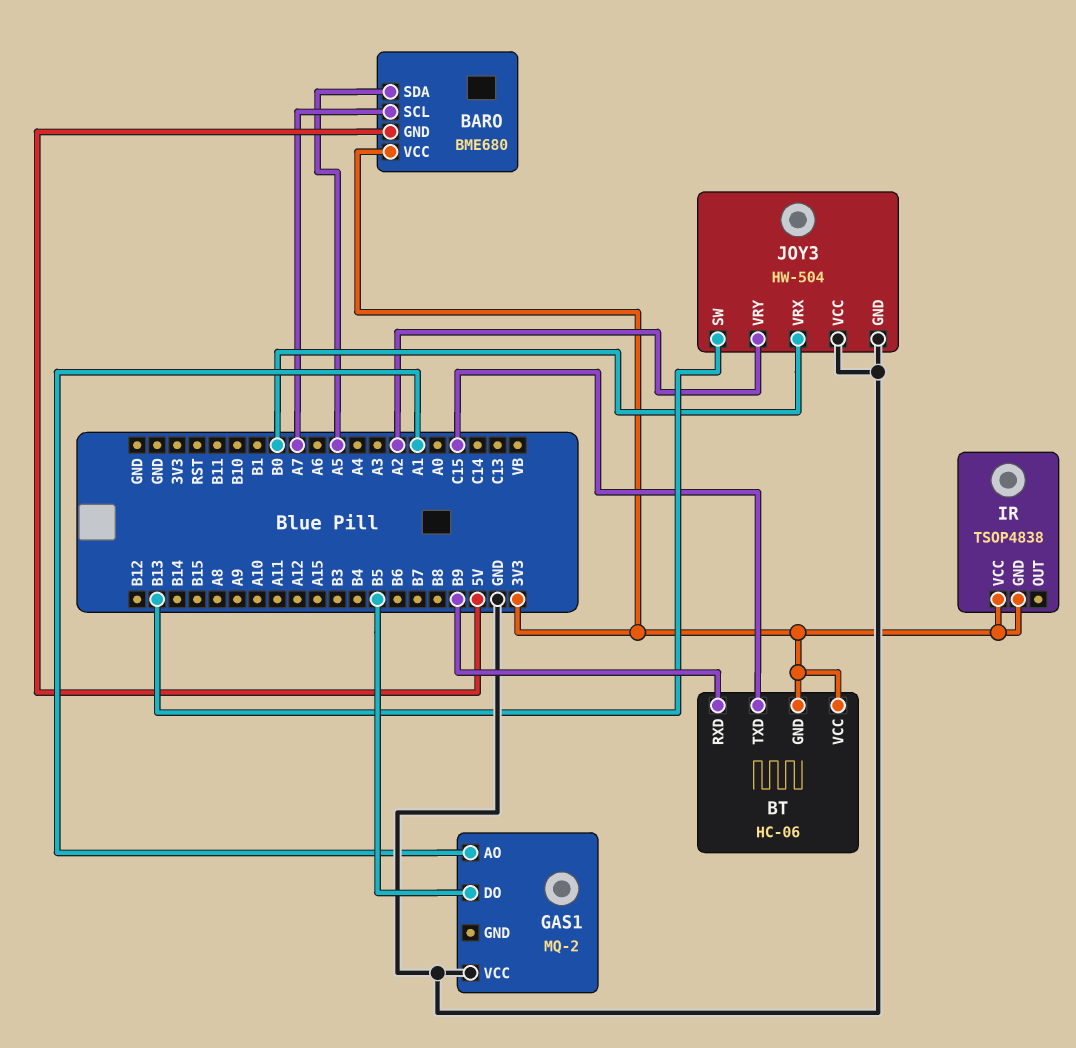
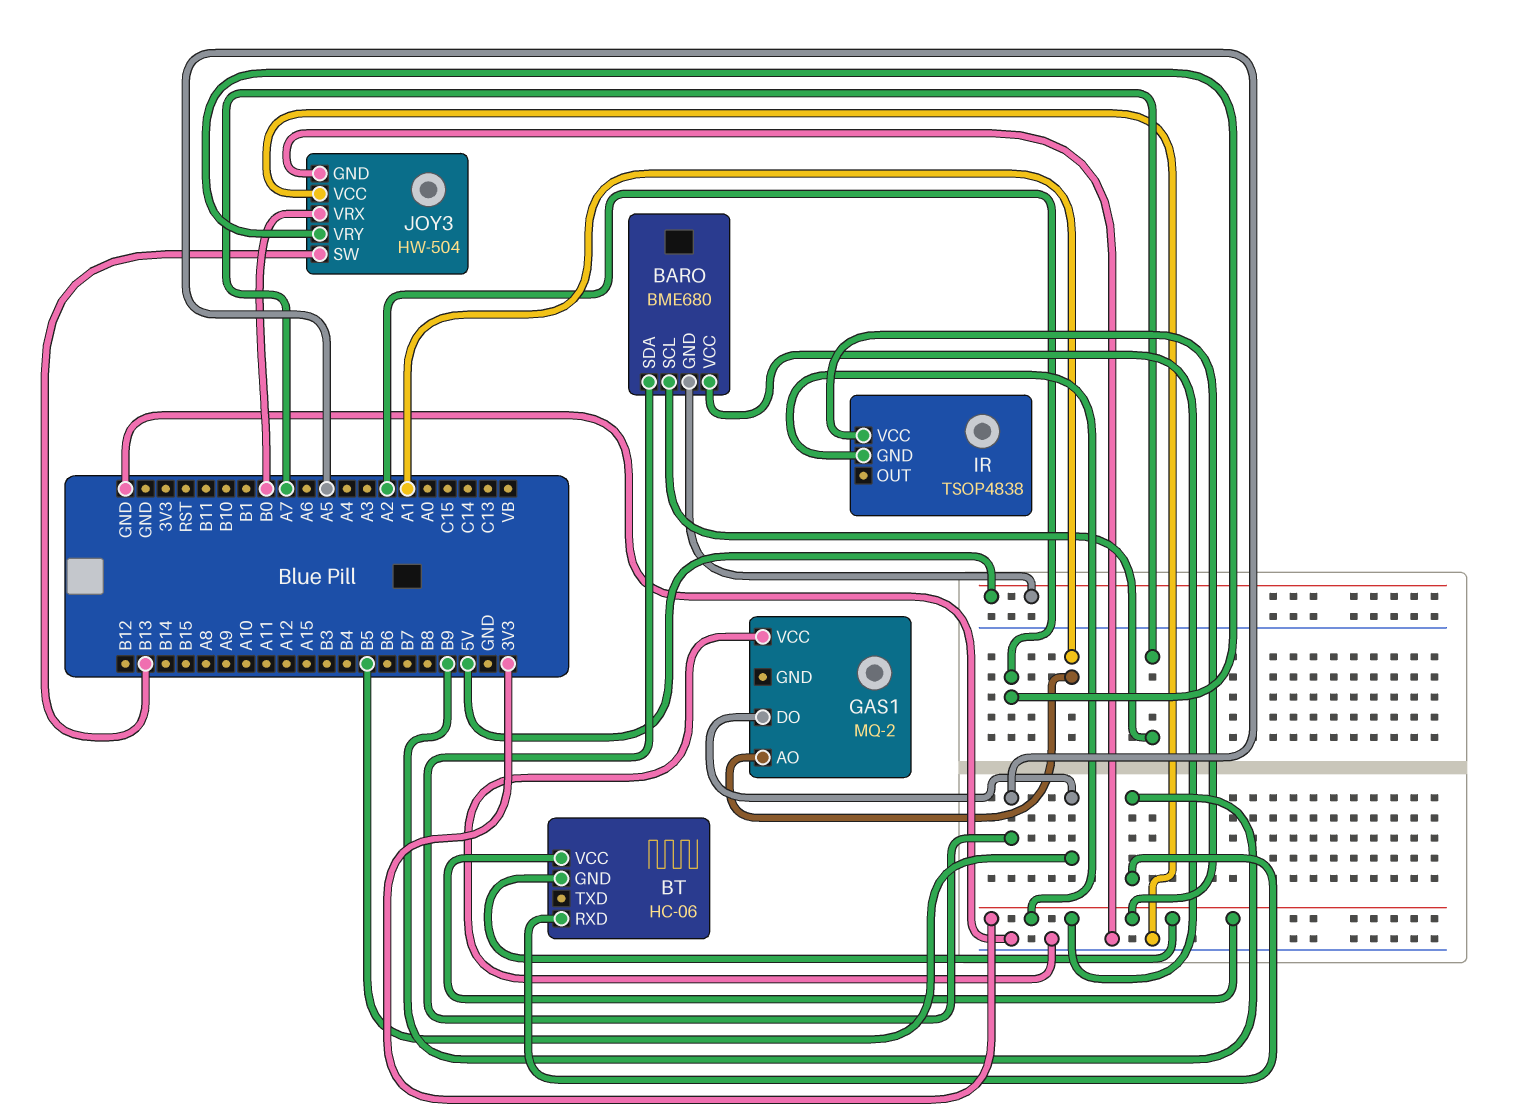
BT pin TXD: C15 -> none

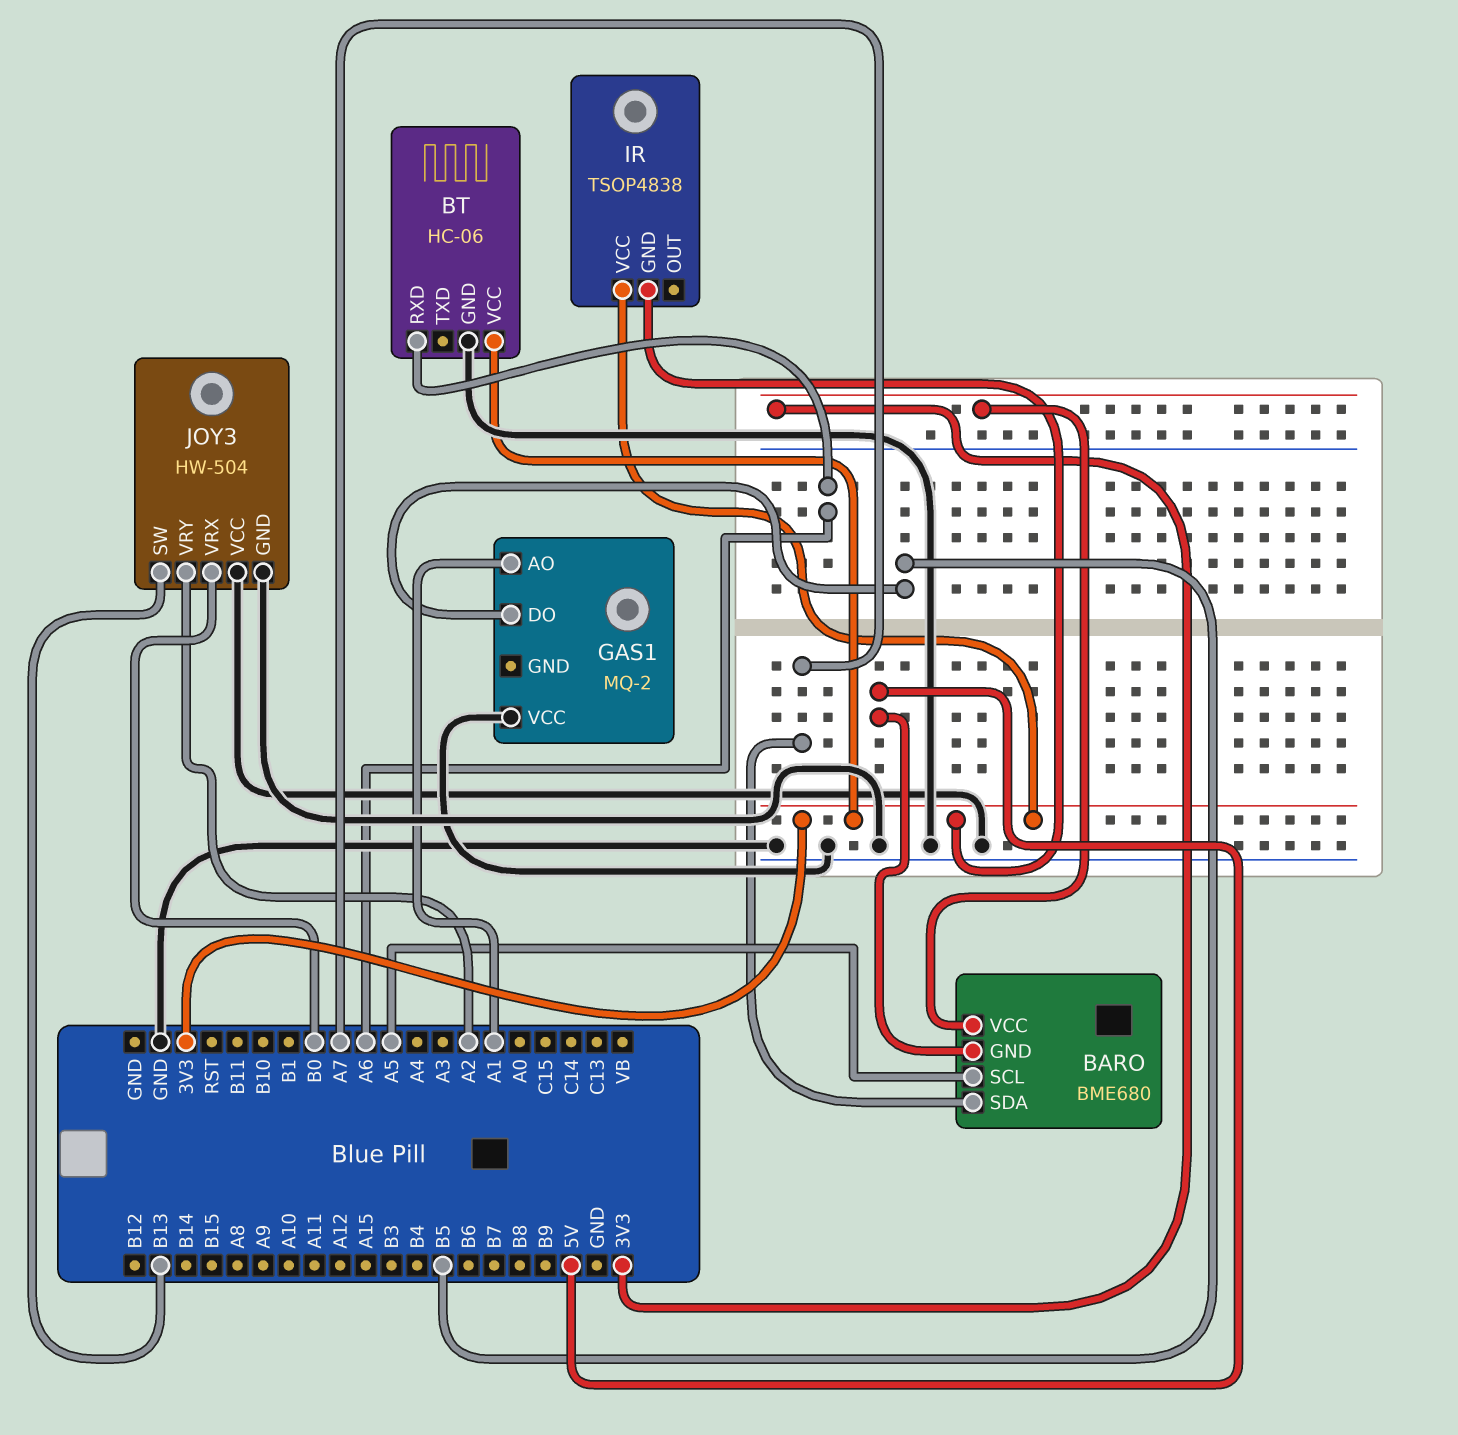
BARO pin SCL: A7 -> A5
BARO pin SDA: A5 -> A7
BT pin GND: 3V3 -> GND
BT pin RXD: B9 -> A6

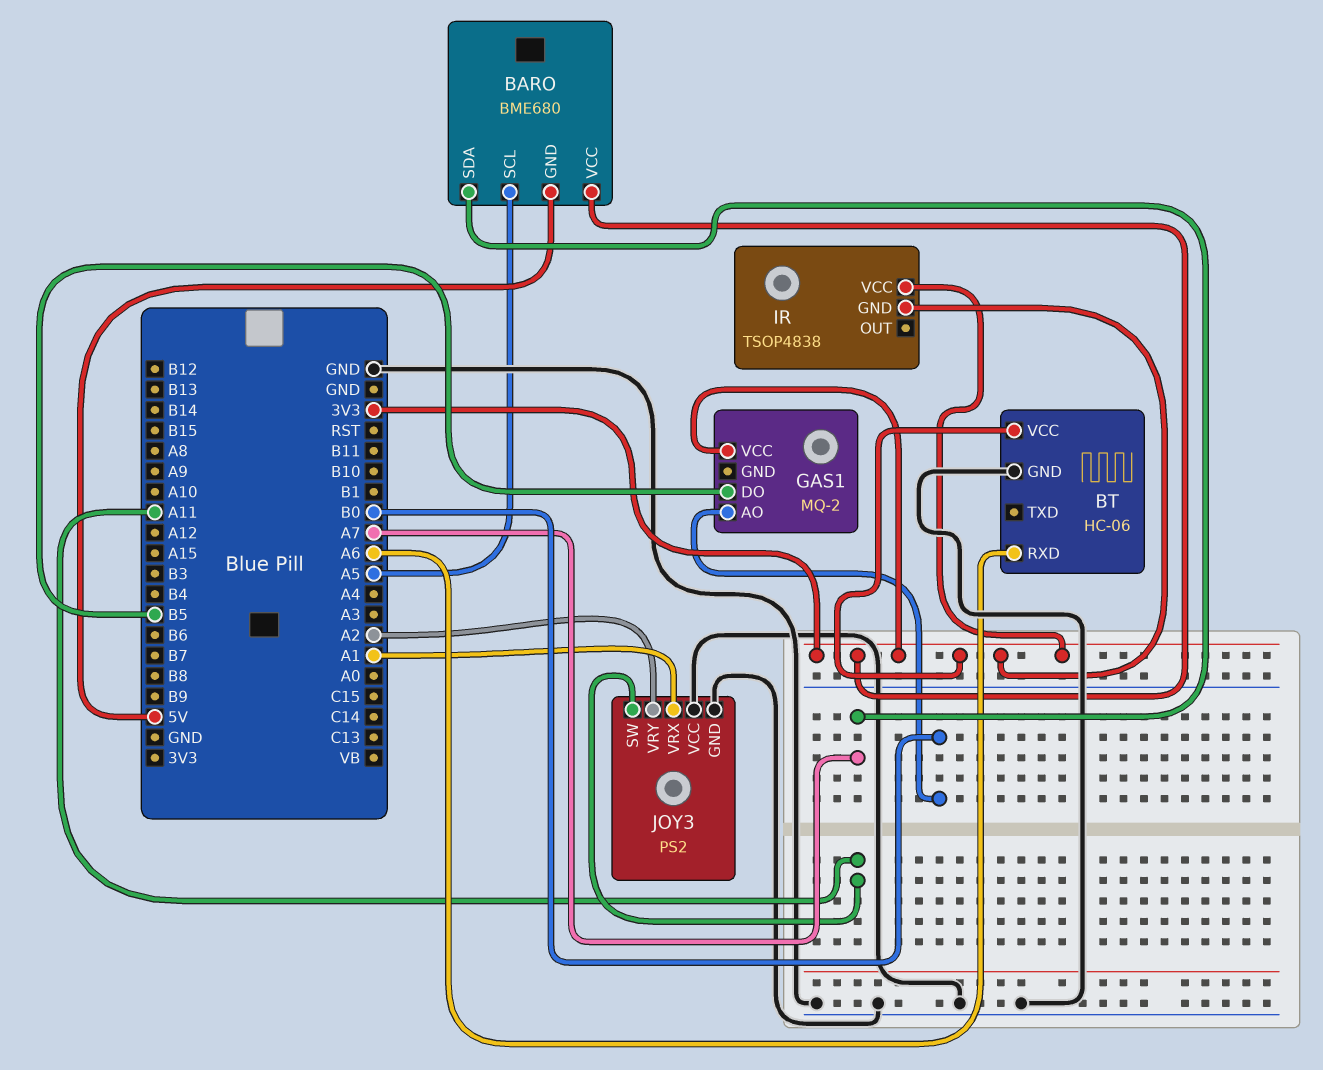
GAS1 pin AO: A1 -> B0
GAS1 pin VCC: GND -> 3V3
JOY3: HW-504 -> PS2
JOY3 pin SW: B13 -> A11
JOY3 pin VRX: B0 -> A1

